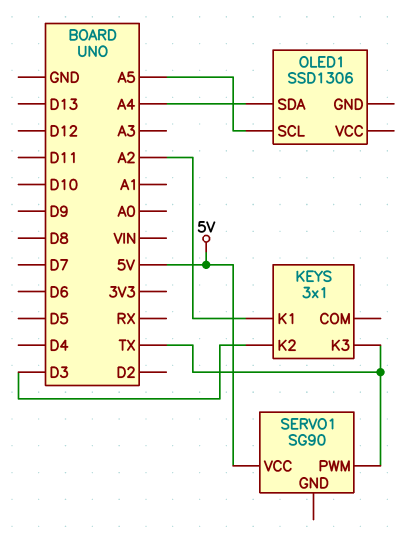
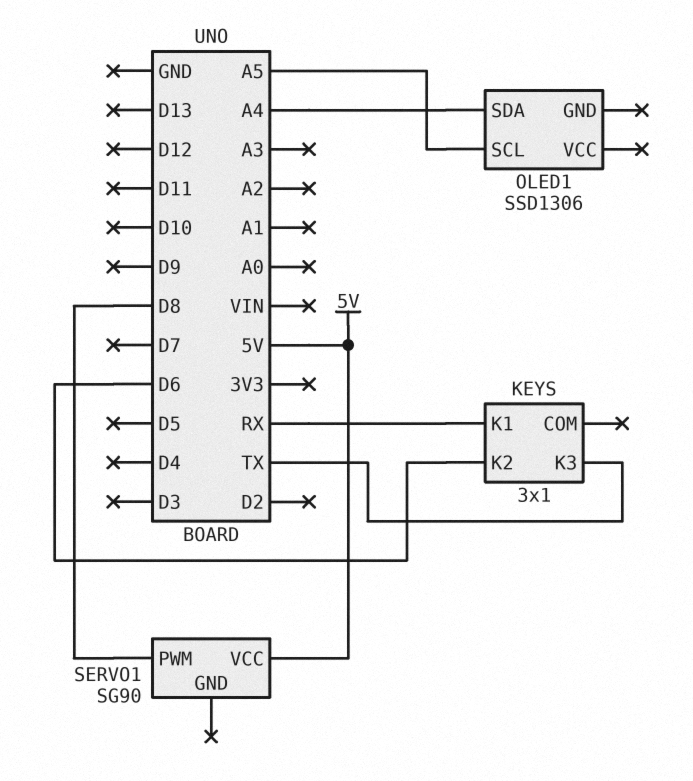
KEYS pin K1: A2 -> RX
KEYS pin K2: D3 -> D6
SERVO1 pin PWM: TX -> D8

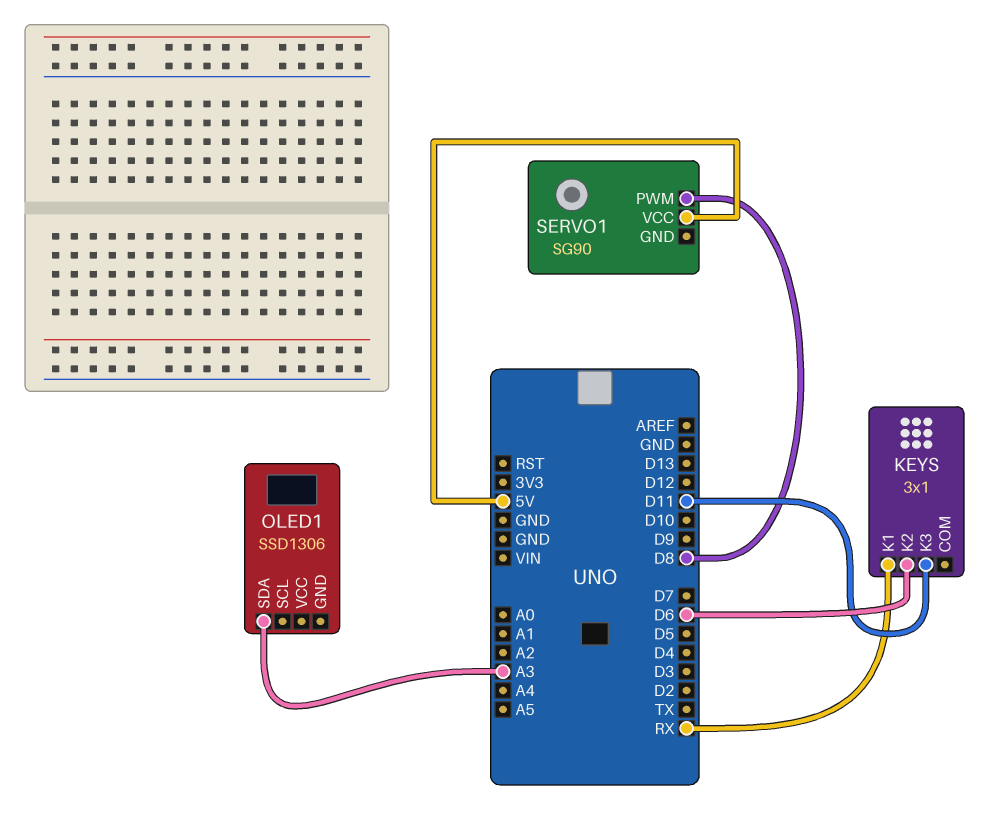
KEYS pin K3: TX -> D11
OLED1 pin SCL: A5 -> none
OLED1 pin SDA: A4 -> A3

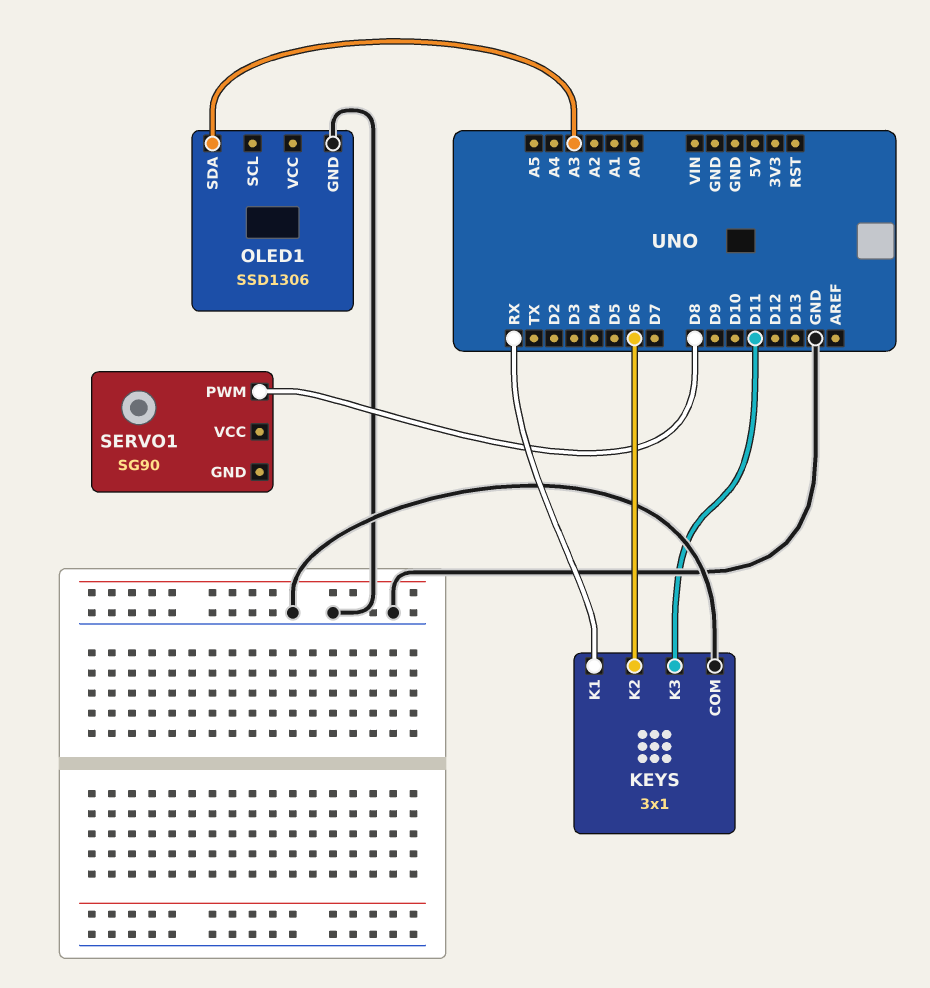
KEYS pin COM: none -> GND
OLED1 pin GND: none -> GND
SERVO1 pin VCC: 5V -> none

